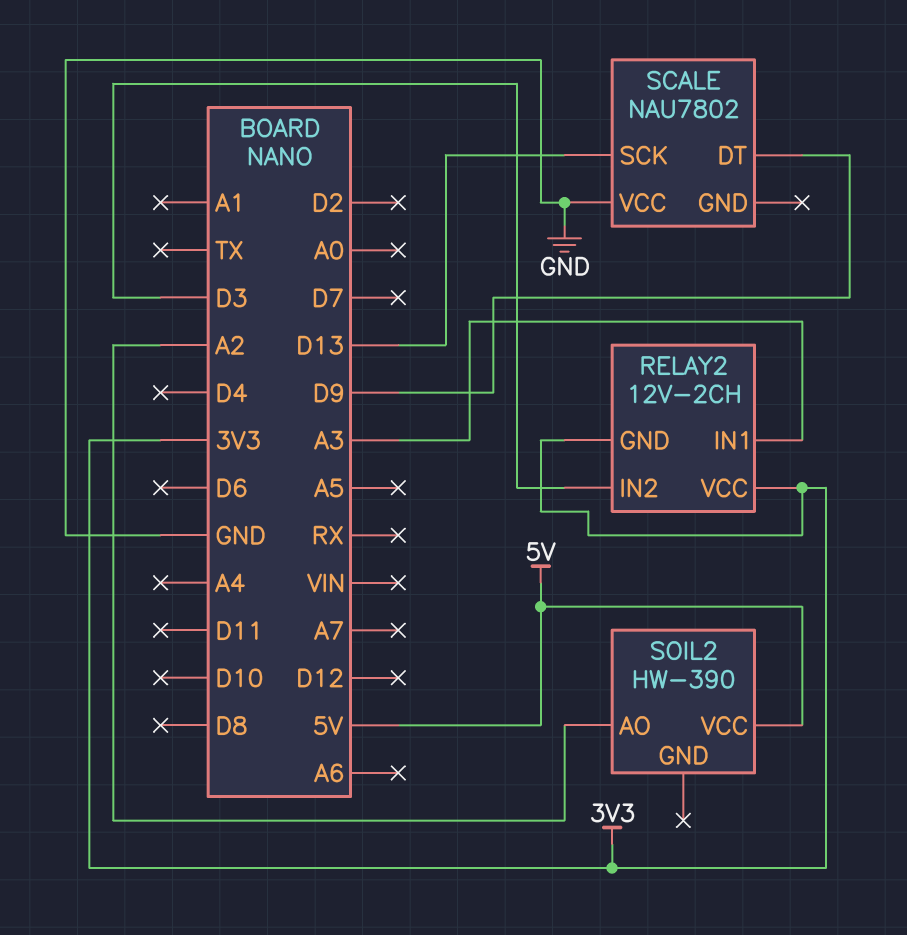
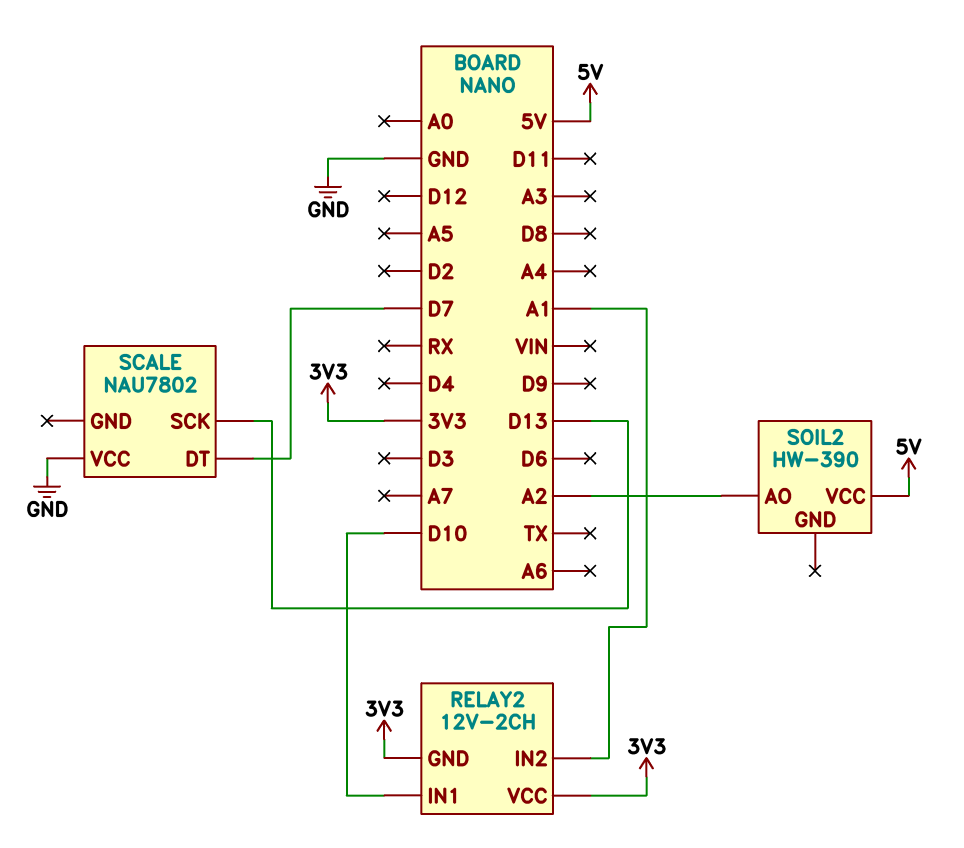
RELAY2 pin IN1: A3 -> D10
RELAY2 pin IN2: D3 -> A1
SCALE pin DT: D9 -> D7

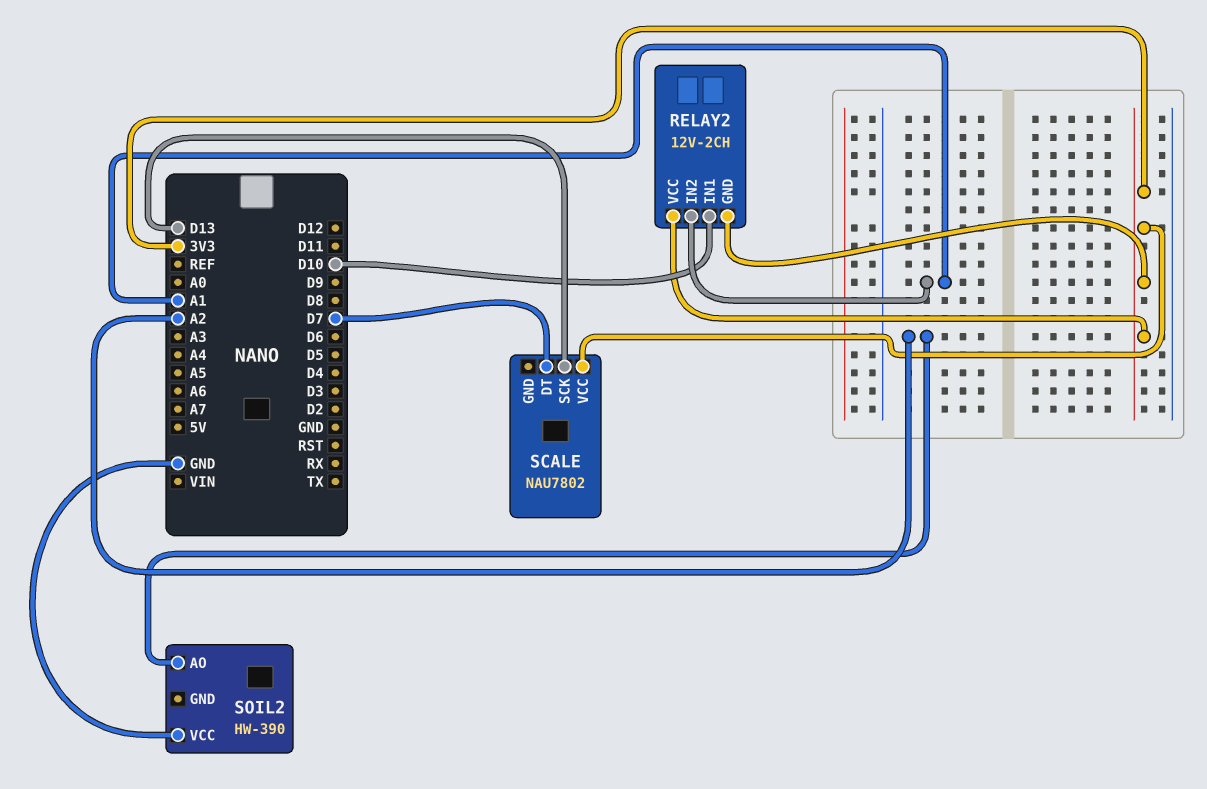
SCALE pin VCC: GND -> 3V3
SOIL2 pin VCC: 5V -> GND

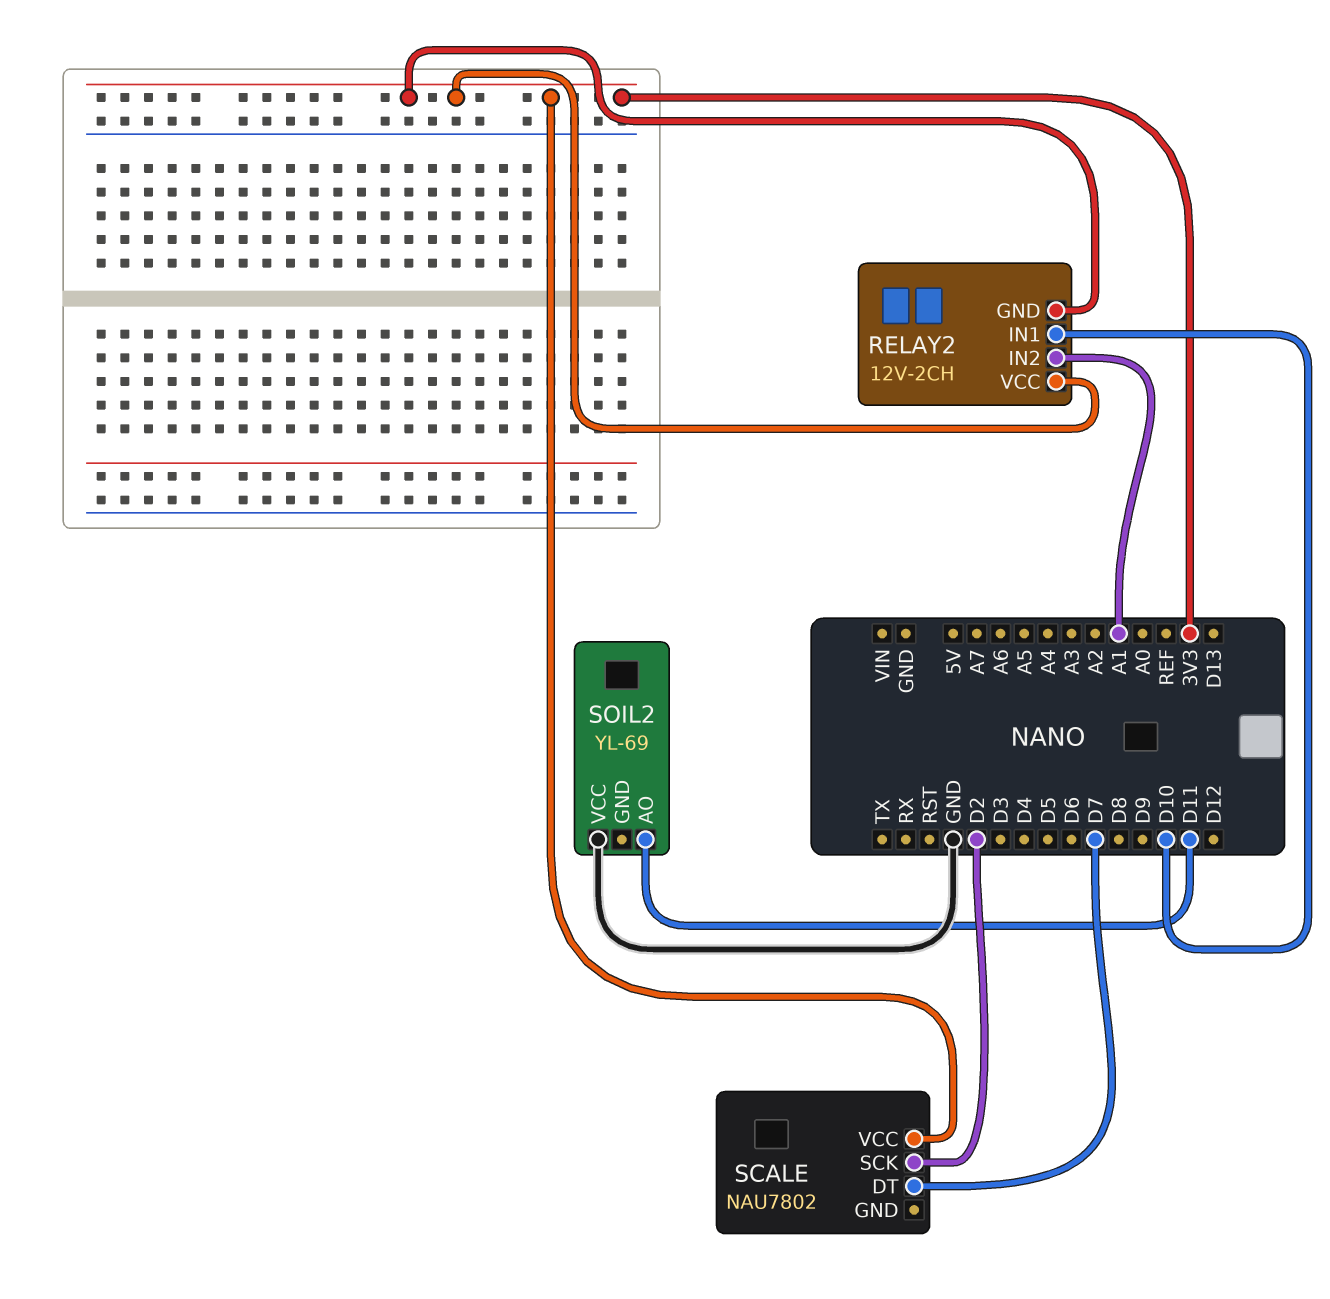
SCALE pin SCK: D13 -> D2
SOIL2: HW-390 -> YL-69
SOIL2 pin AO: A2 -> D11

